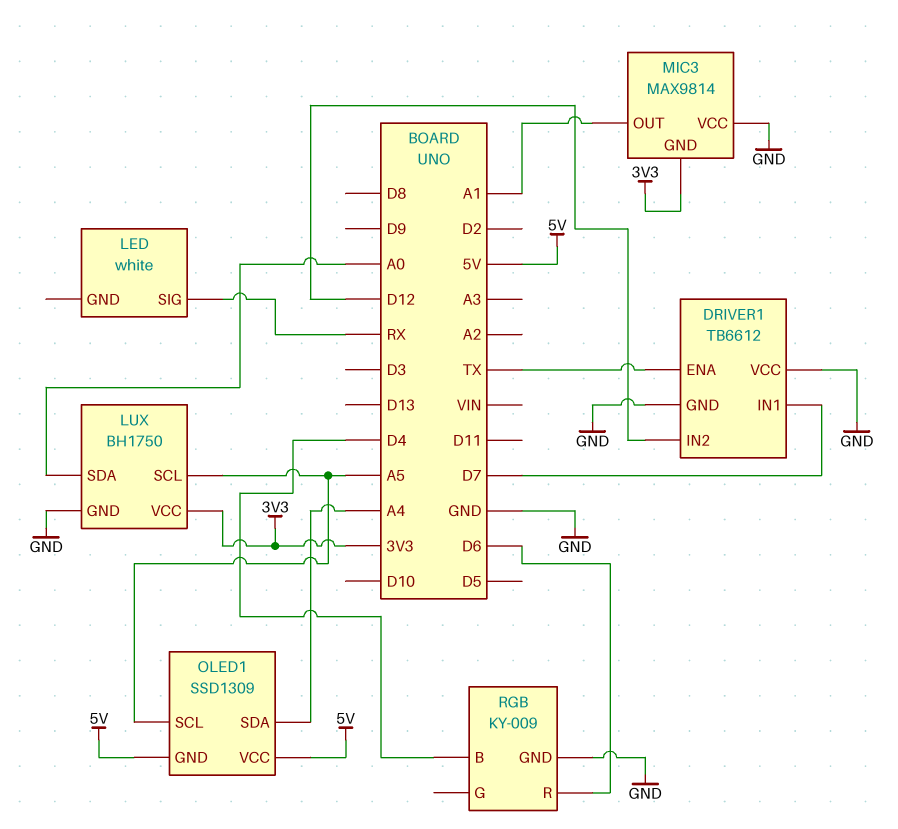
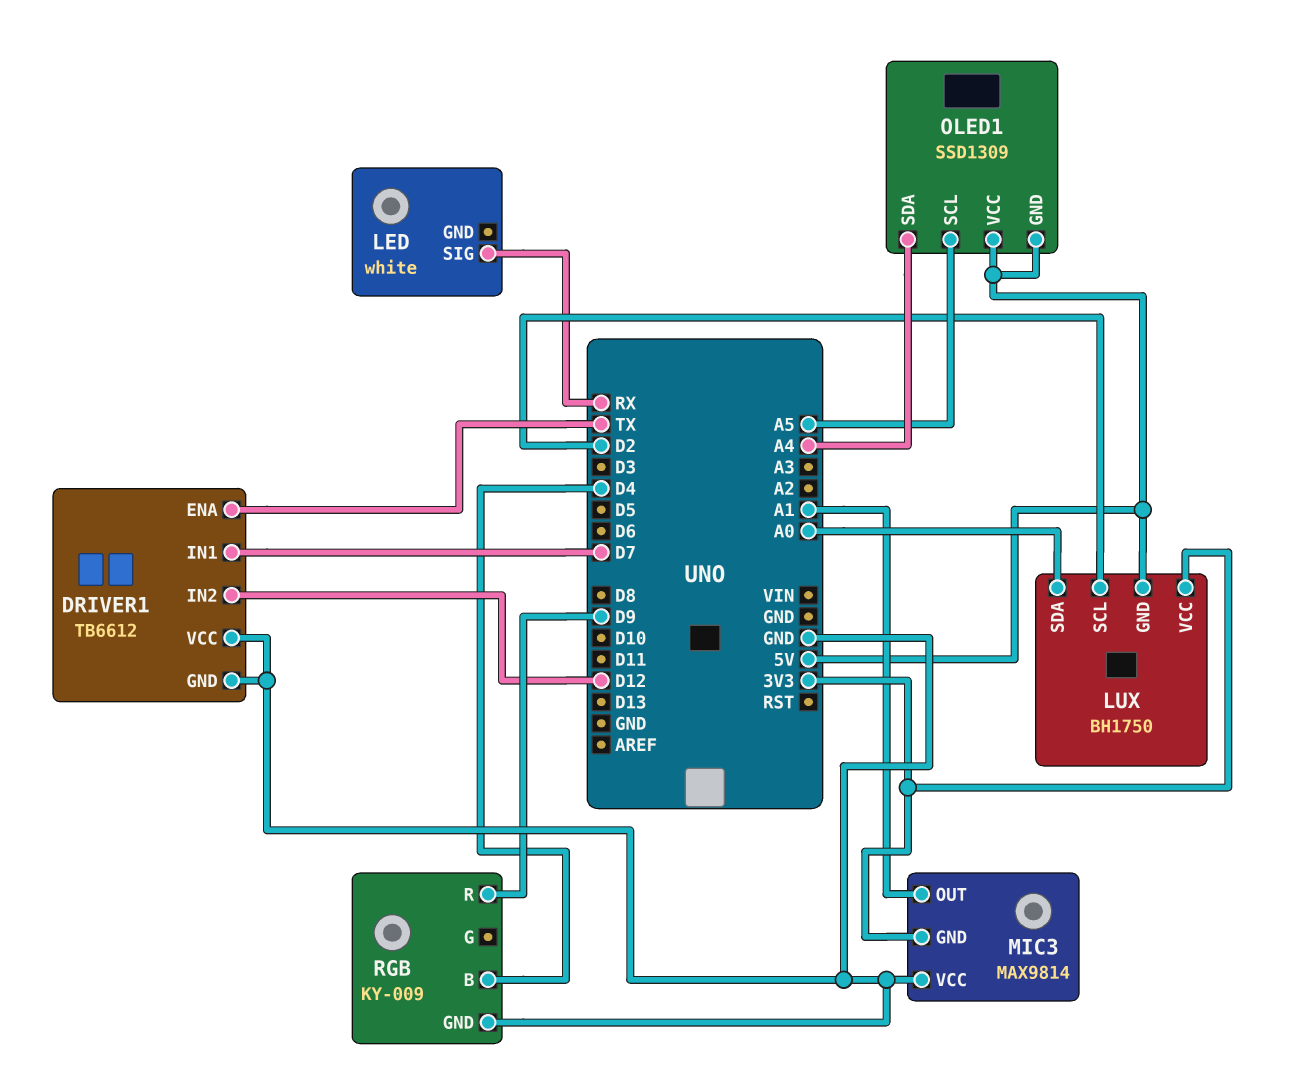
LUX pin GND: GND -> 5V
LUX pin SCL: A5 -> D2
RGB pin R: D6 -> D9

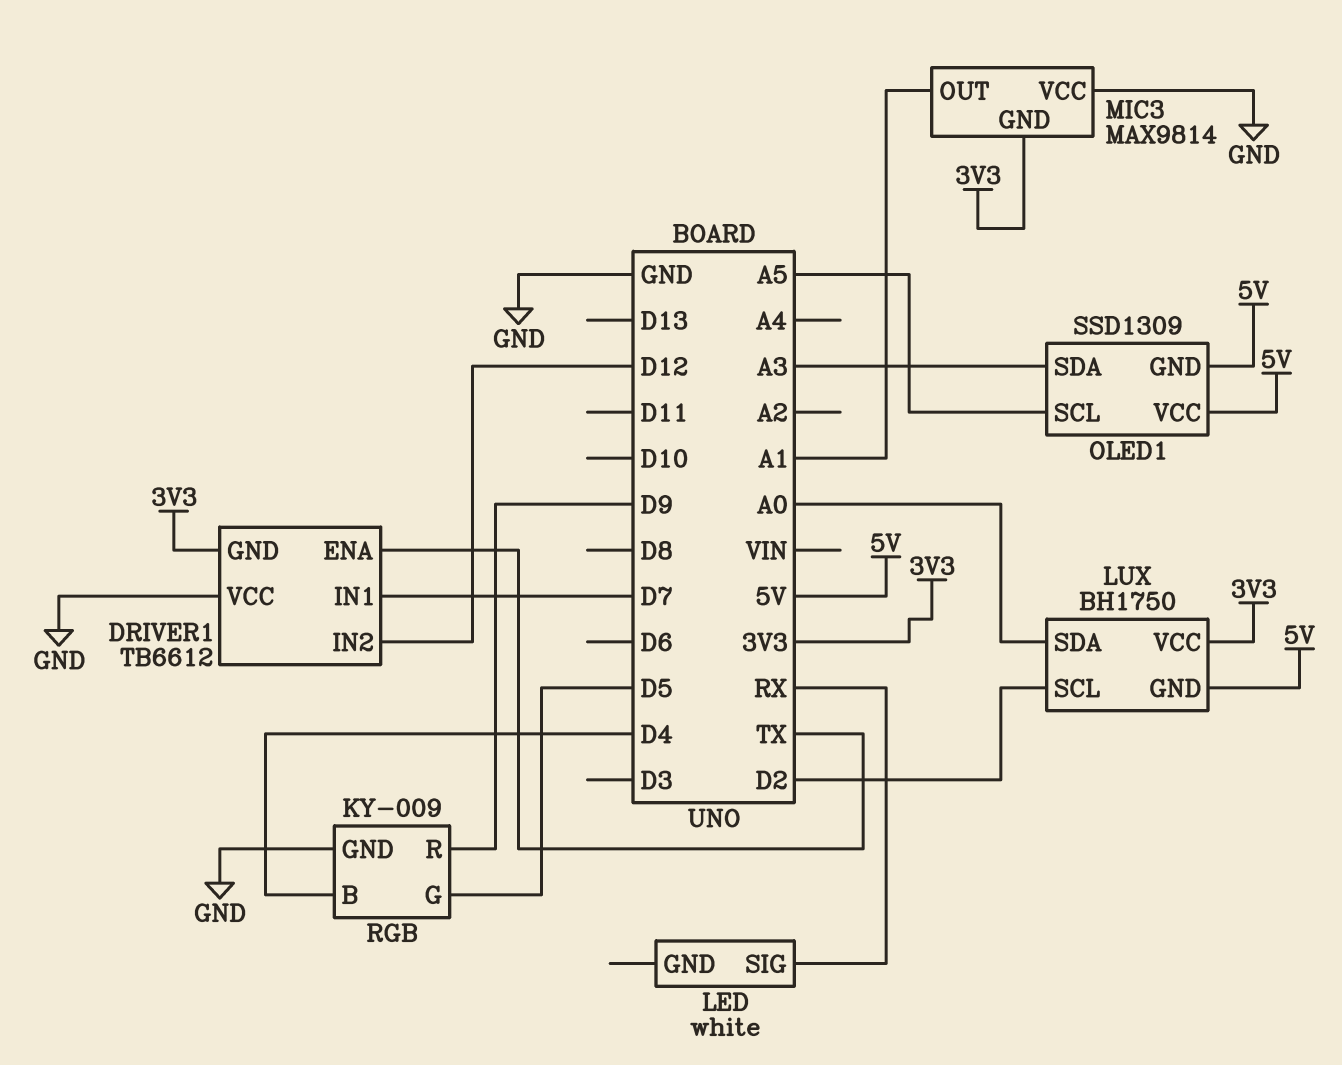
DRIVER1 pin GND: GND -> 3V3
OLED1 pin SDA: A4 -> A3
RGB pin G: none -> D5

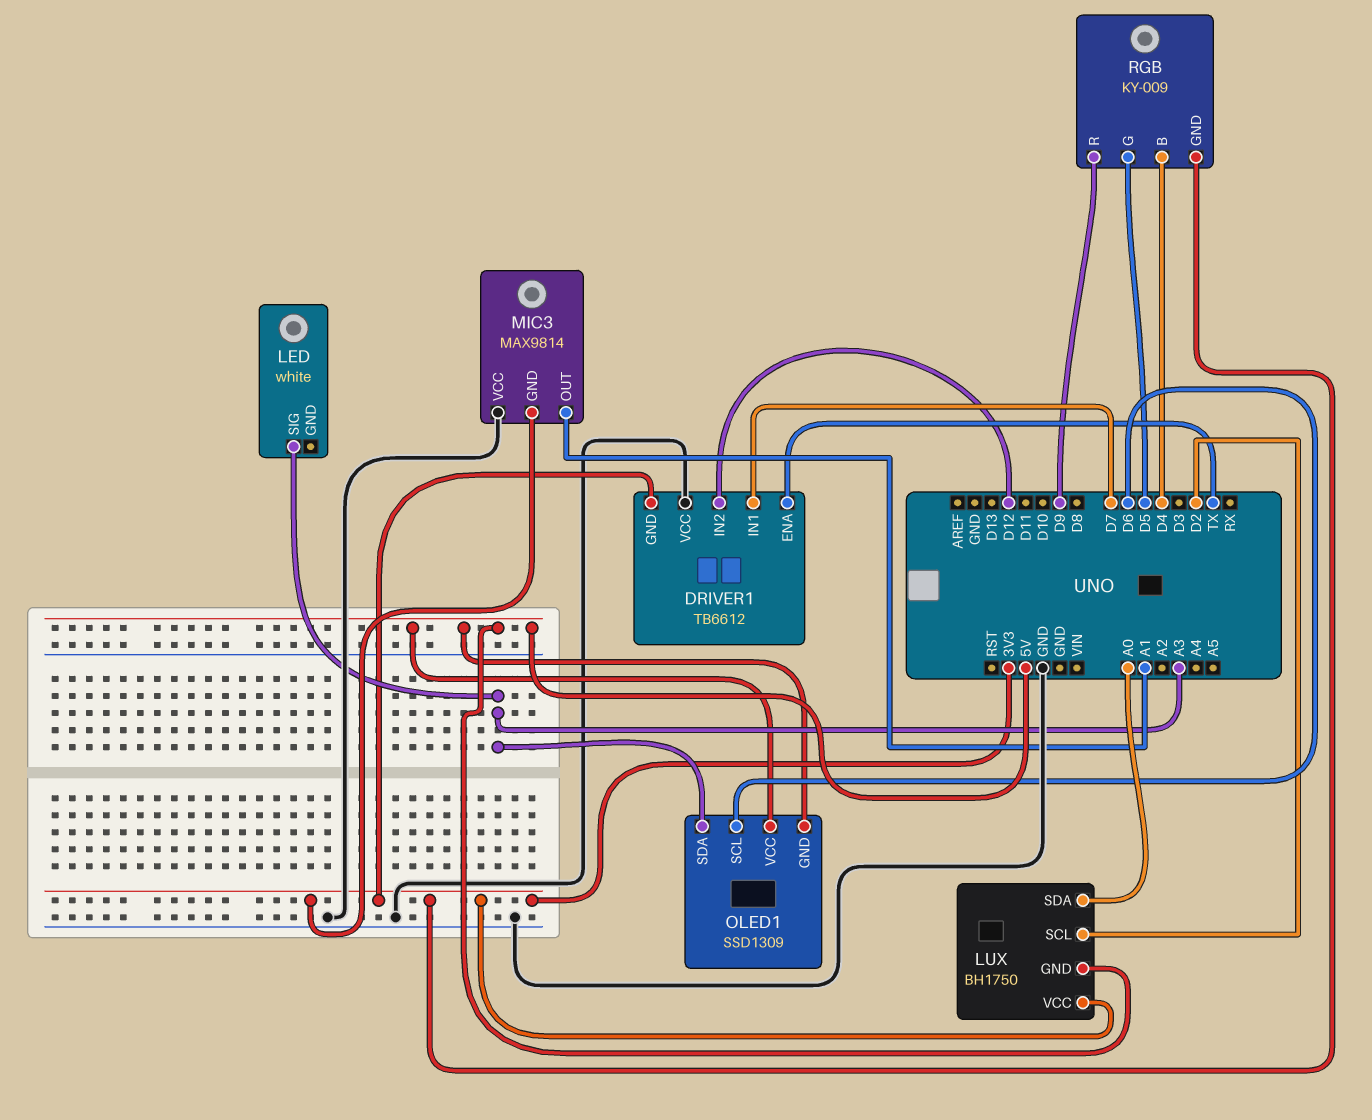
LED pin SIG: RX -> A3
OLED1 pin SCL: A5 -> D6
RGB pin GND: GND -> 3V3

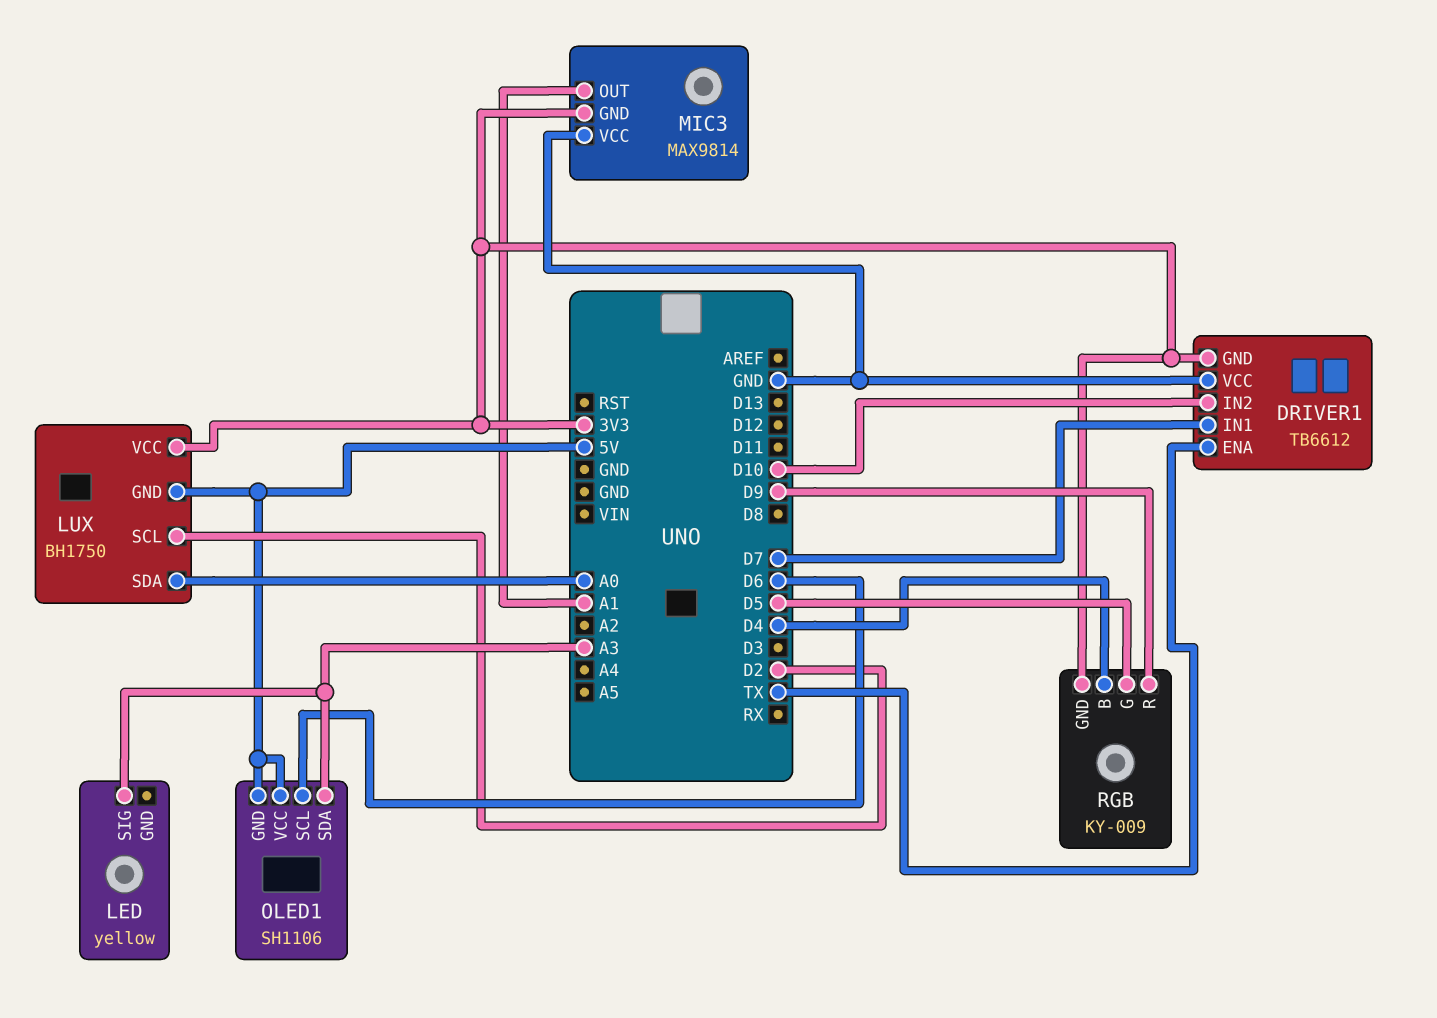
DRIVER1 pin IN2: D12 -> D10
LED: white -> yellow
OLED1: SSD1309 -> SH1106

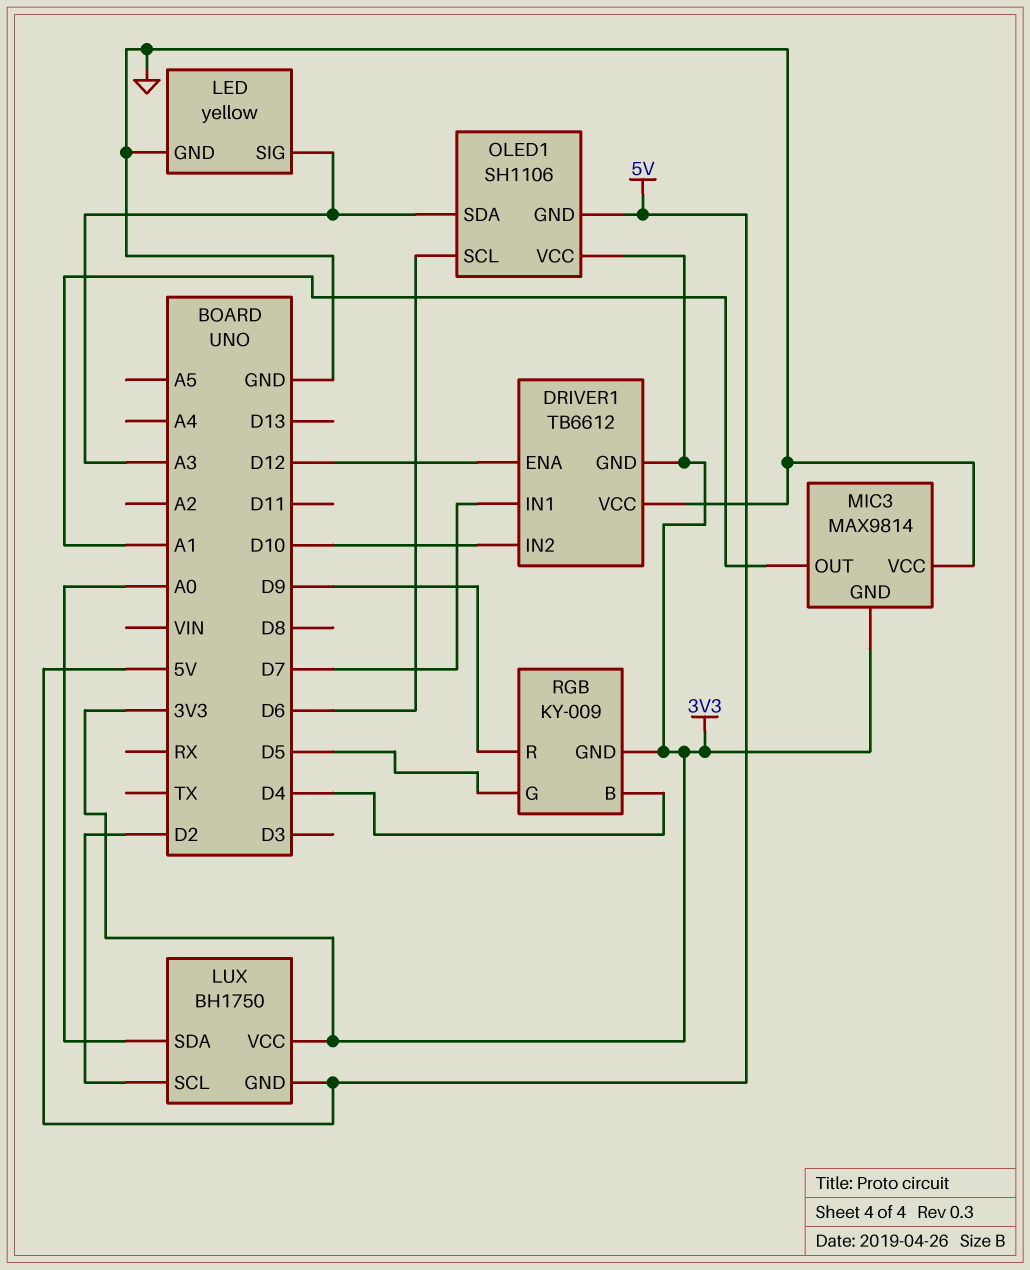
DRIVER1 pin ENA: TX -> D12
LED pin GND: none -> GND
OLED1 pin VCC: 5V -> 3V3

